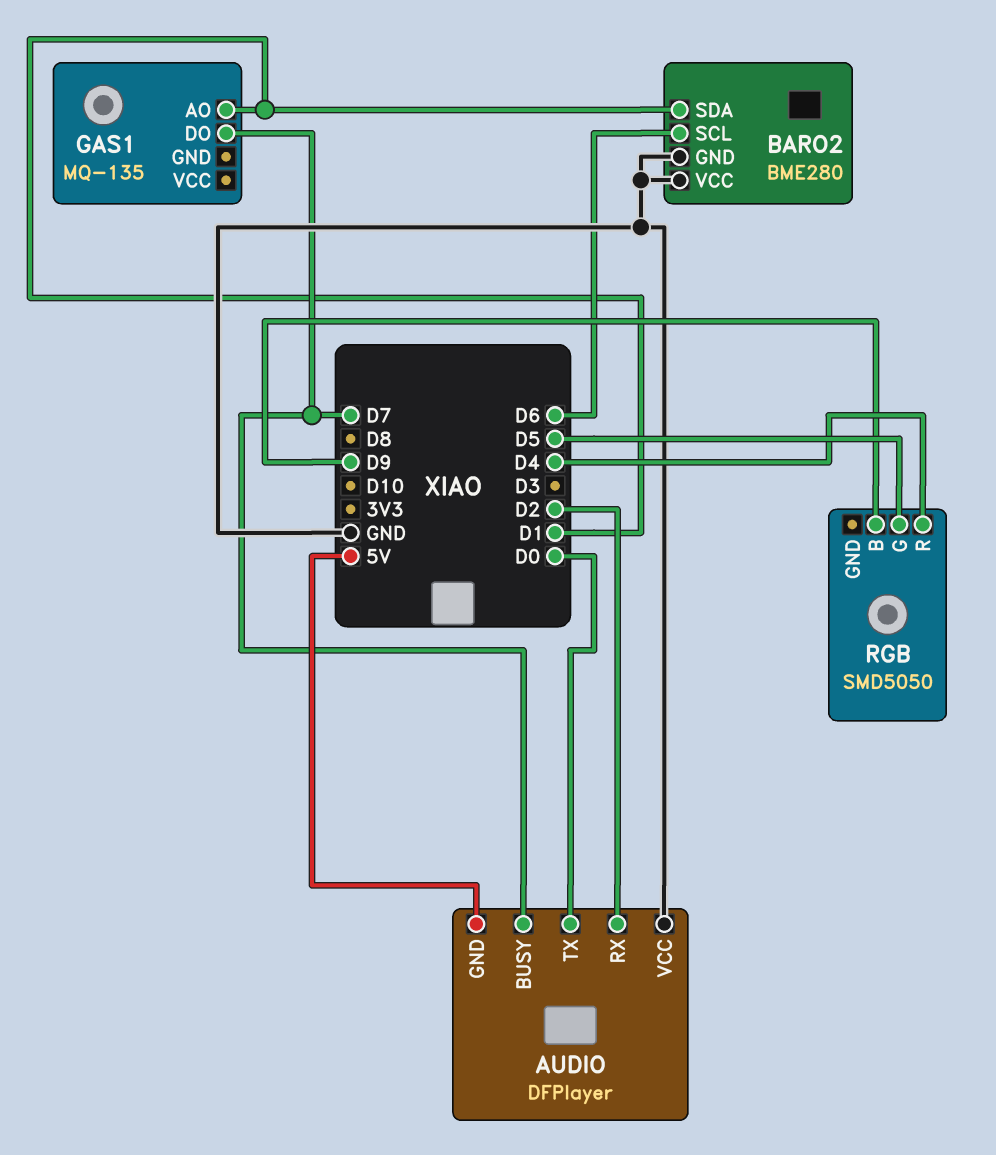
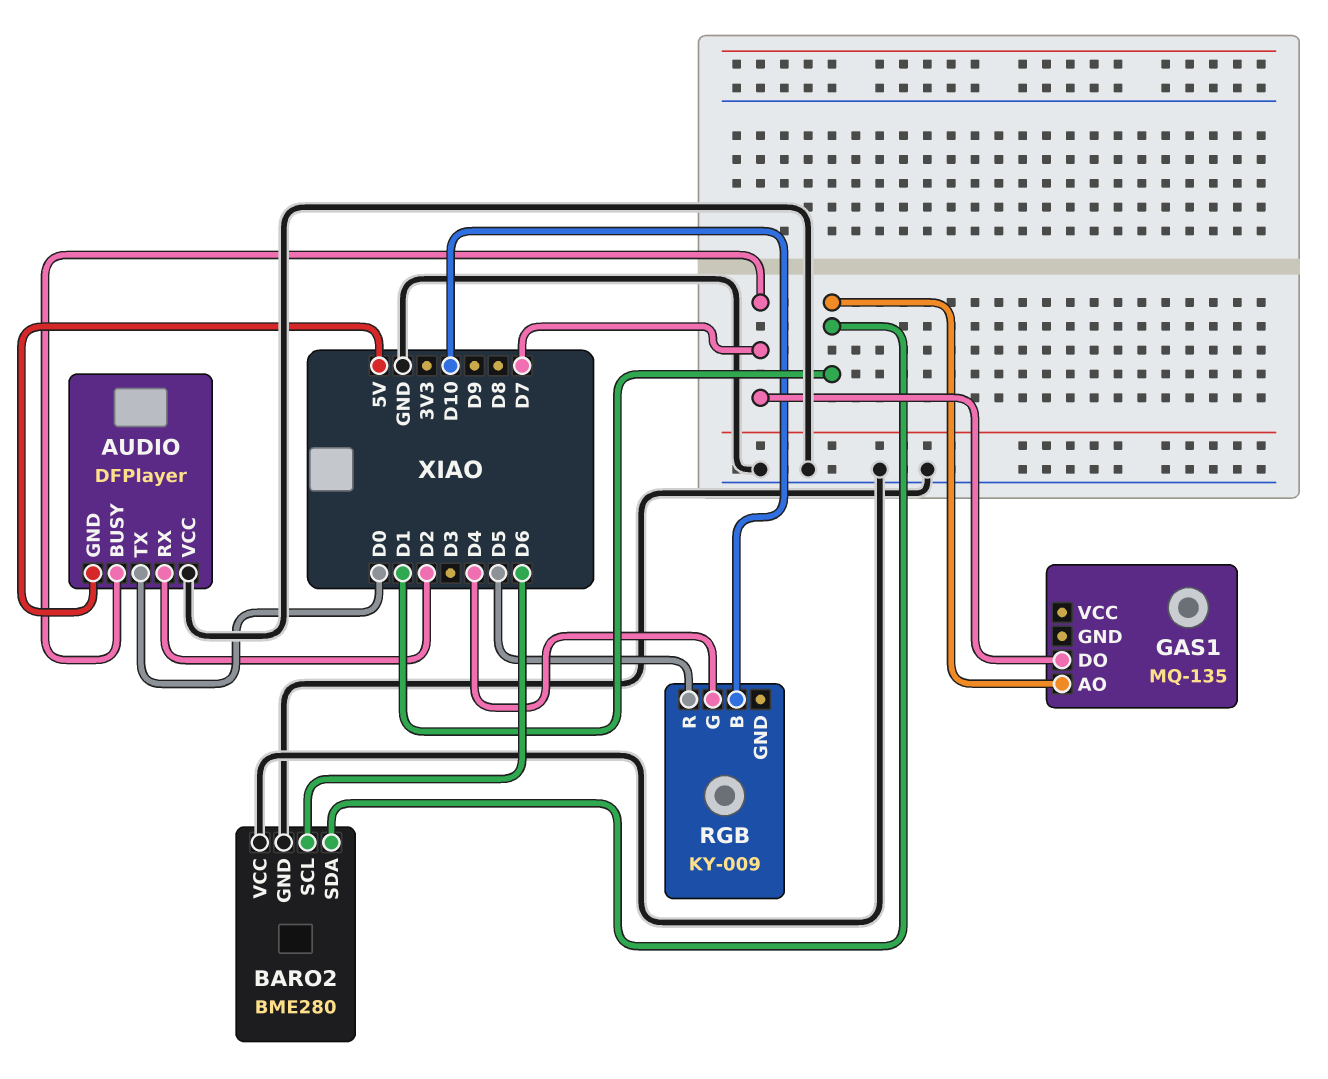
RGB: SMD5050 -> KY-009
RGB pin B: D9 -> D10
RGB pin G: D5 -> D4
RGB pin R: D4 -> D5

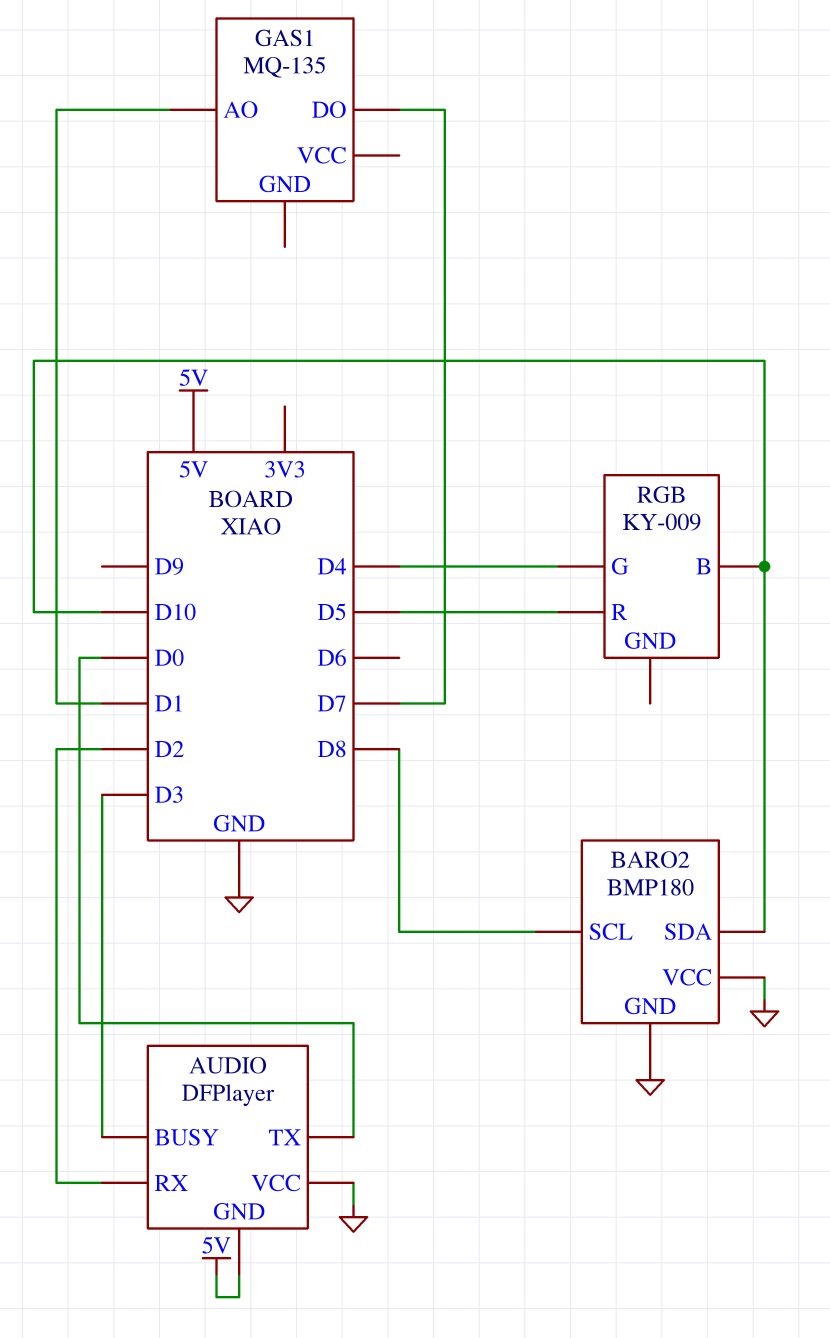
AUDIO pin BUSY: D7 -> D3
BARO2: BME280 -> BMP180
BARO2 pin SCL: D6 -> D8
BARO2 pin SDA: D1 -> D10

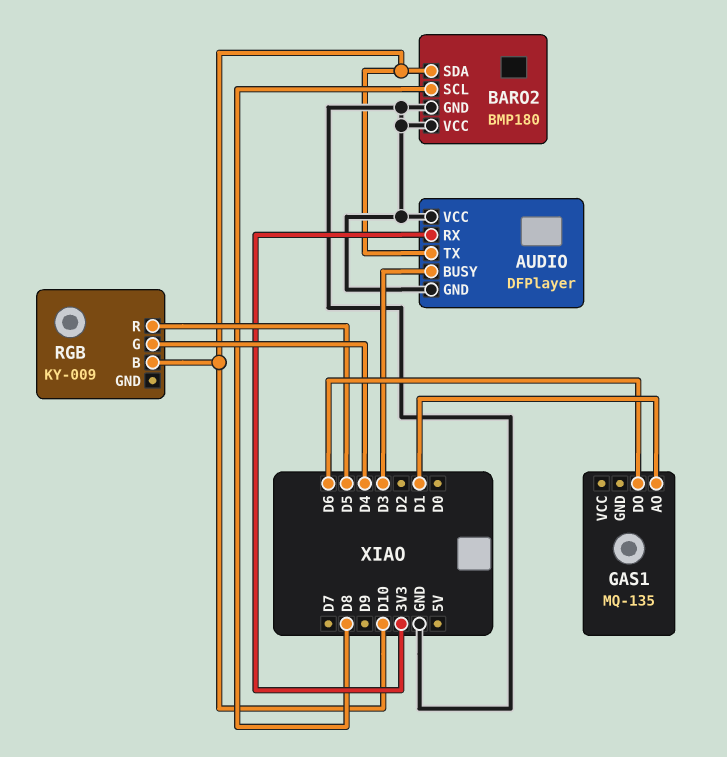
AUDIO pin GND: 5V -> GND
AUDIO pin RX: D2 -> 3V3
AUDIO pin TX: D0 -> D10
GAS1 pin DO: D7 -> D6

